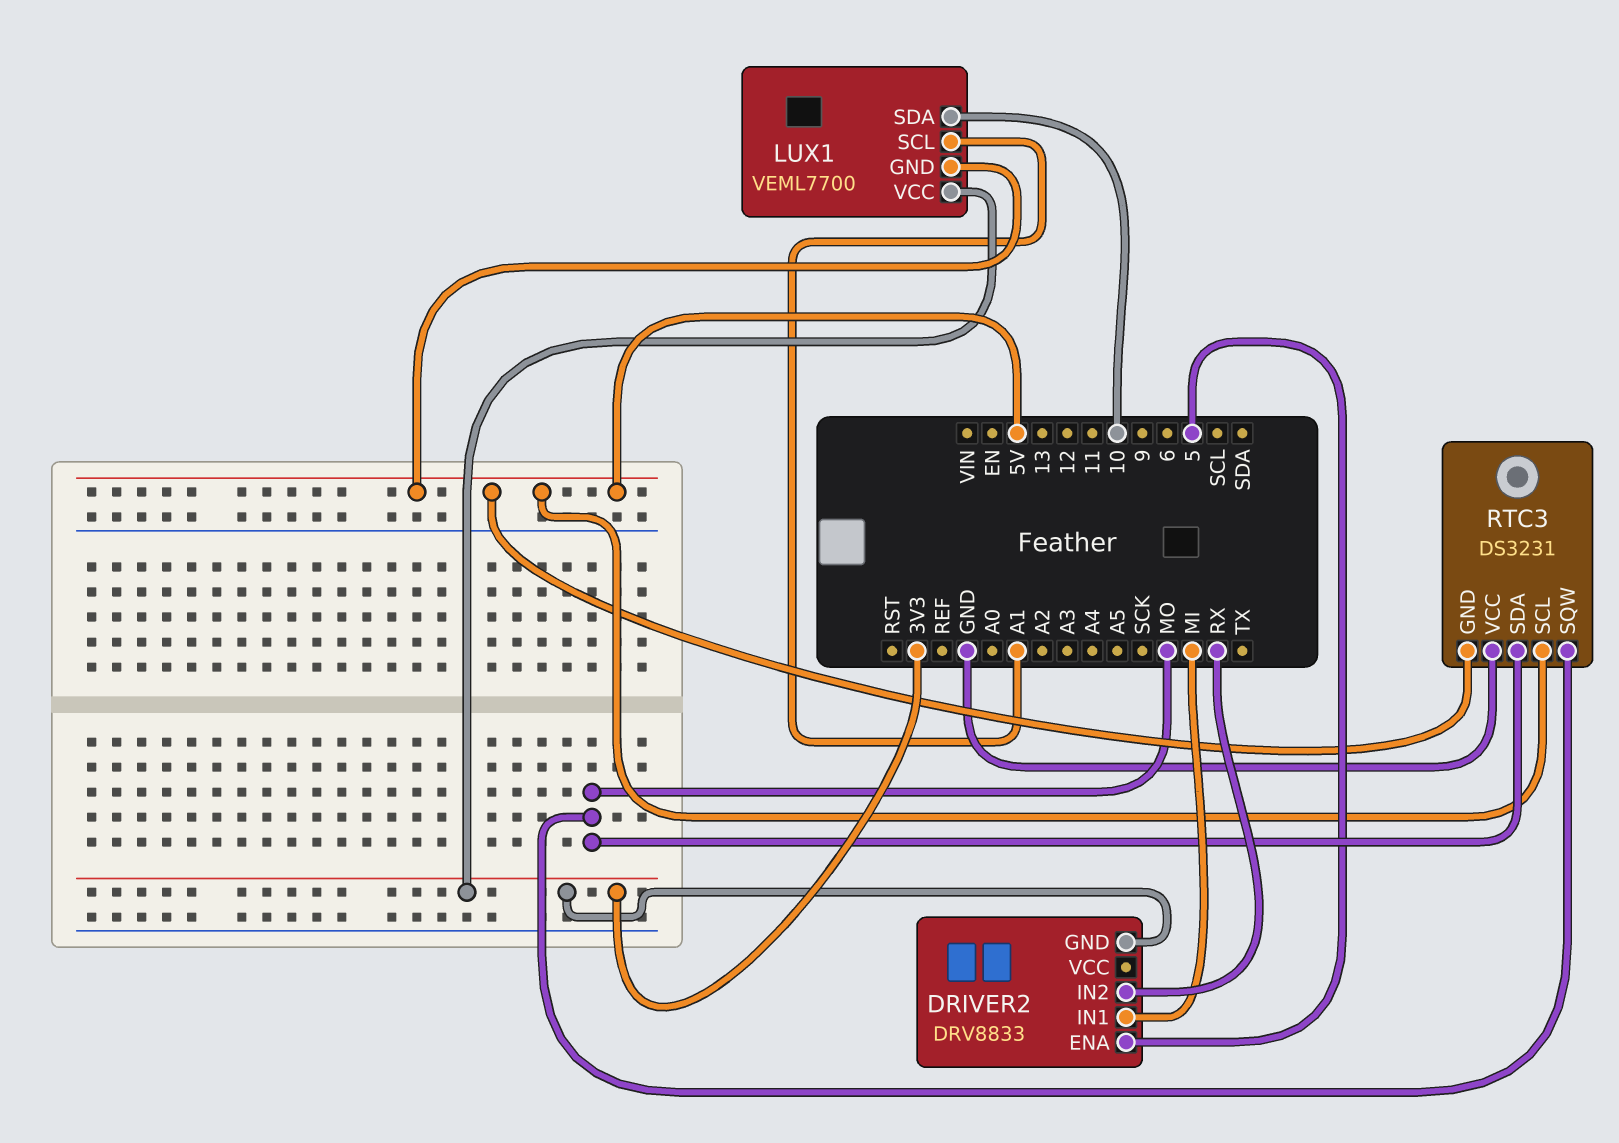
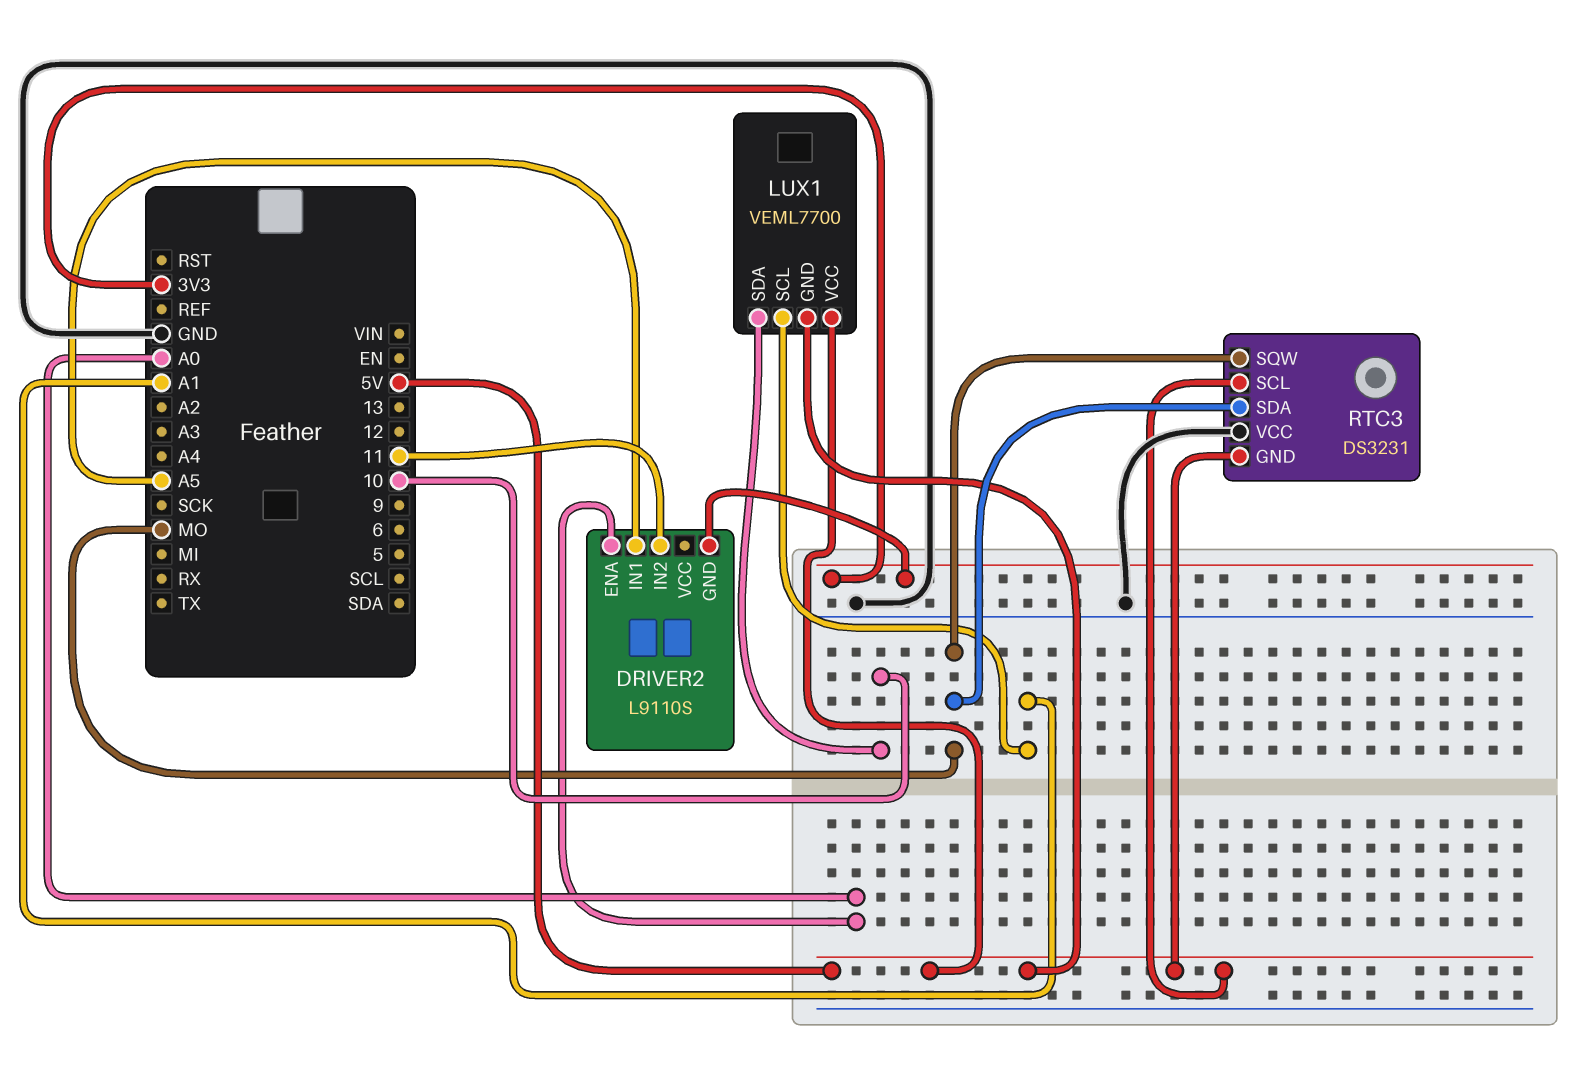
DRIVER2: DRV8833 -> L9110S
DRIVER2 pin ENA: 5 -> A0
DRIVER2 pin IN1: MI -> A5
DRIVER2 pin IN2: RX -> 11
LUX1 pin VCC: 3V3 -> 5V

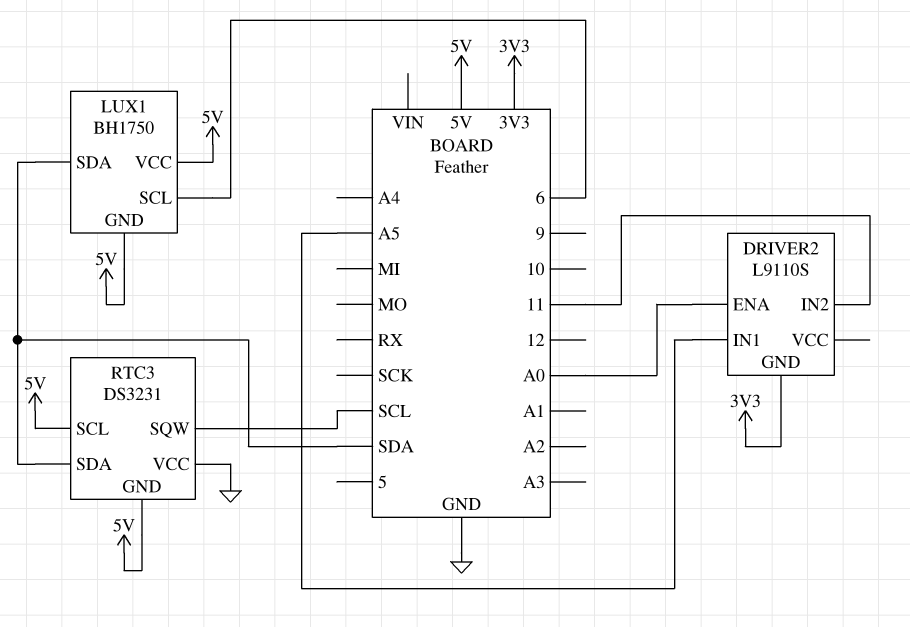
LUX1: VEML7700 -> BH1750
LUX1 pin SCL: A1 -> 6
LUX1 pin SDA: 10 -> SDA
RTC3 pin SDA: MO -> SDA
RTC3 pin SQW: MO -> SCL

